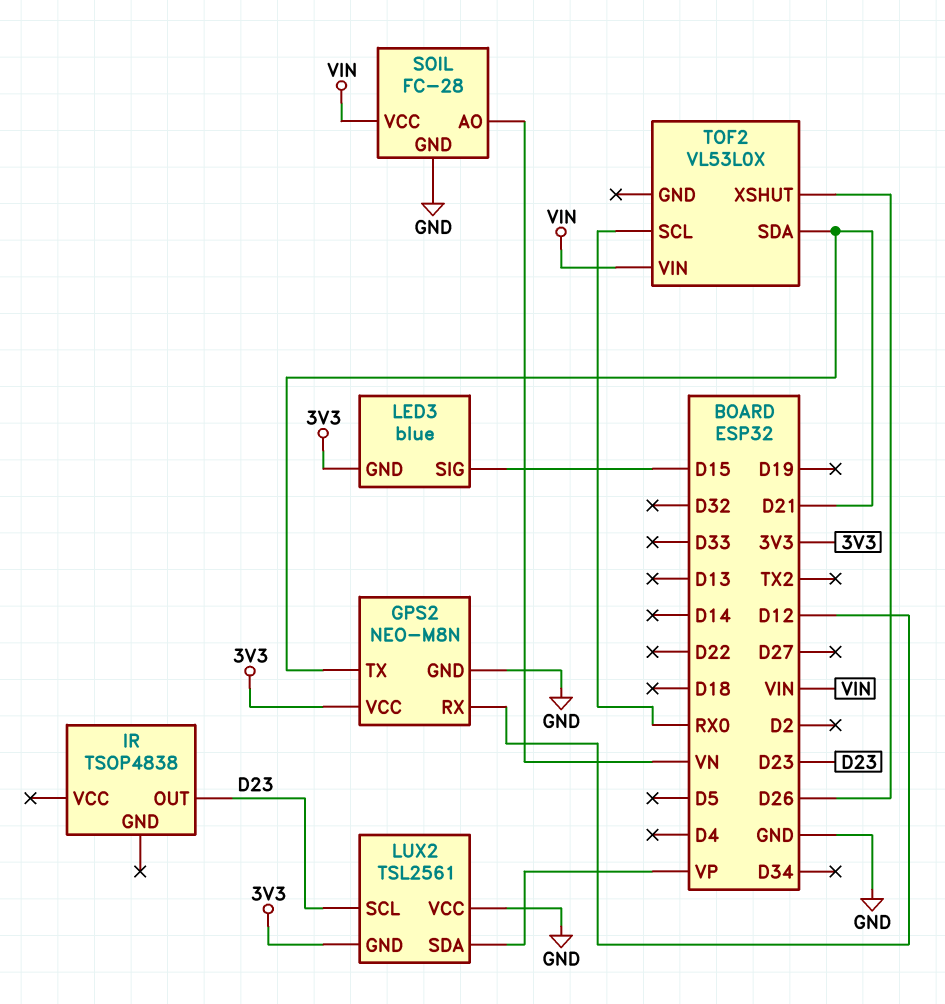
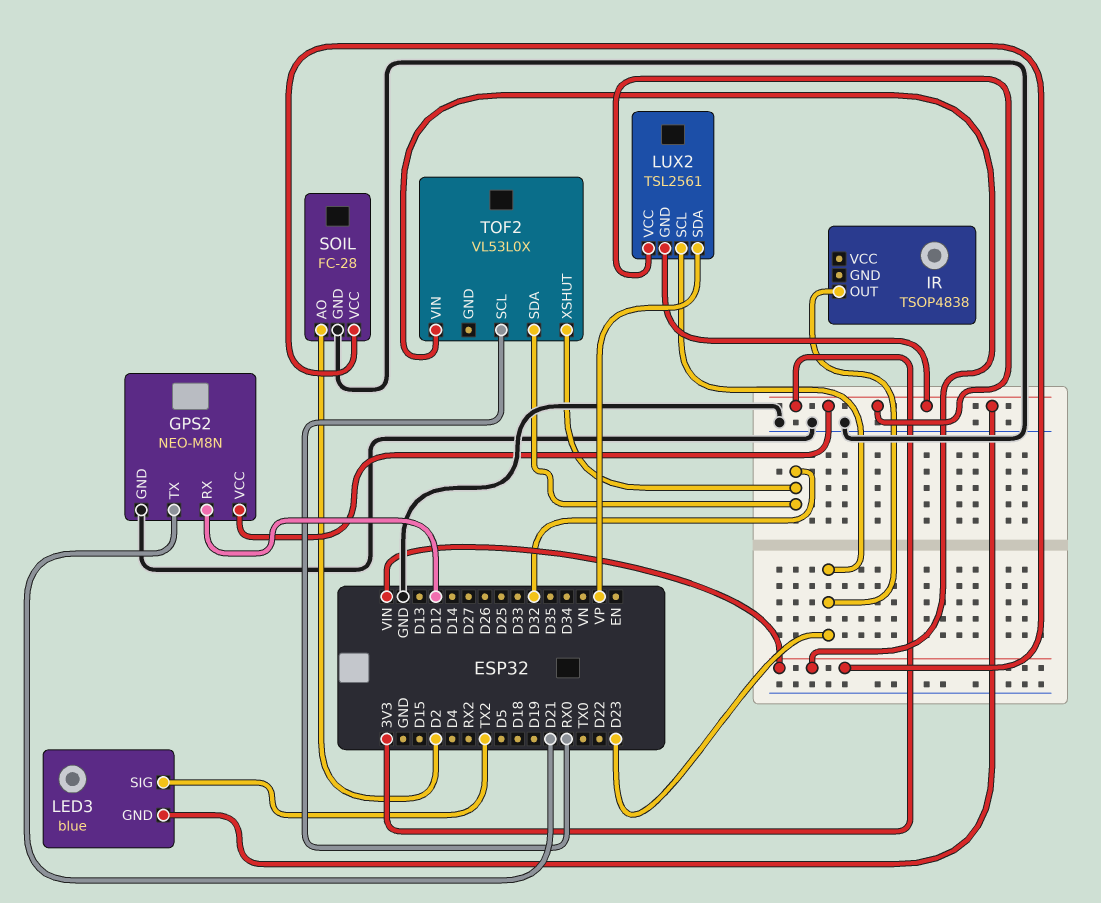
LED3 pin SIG: D15 -> TX2
LUX2 pin VCC: GND -> 3V3
SOIL pin AO: VN -> D2
TOF2 pin SDA: D21 -> D32
TOF2 pin XSHUT: D26 -> D32

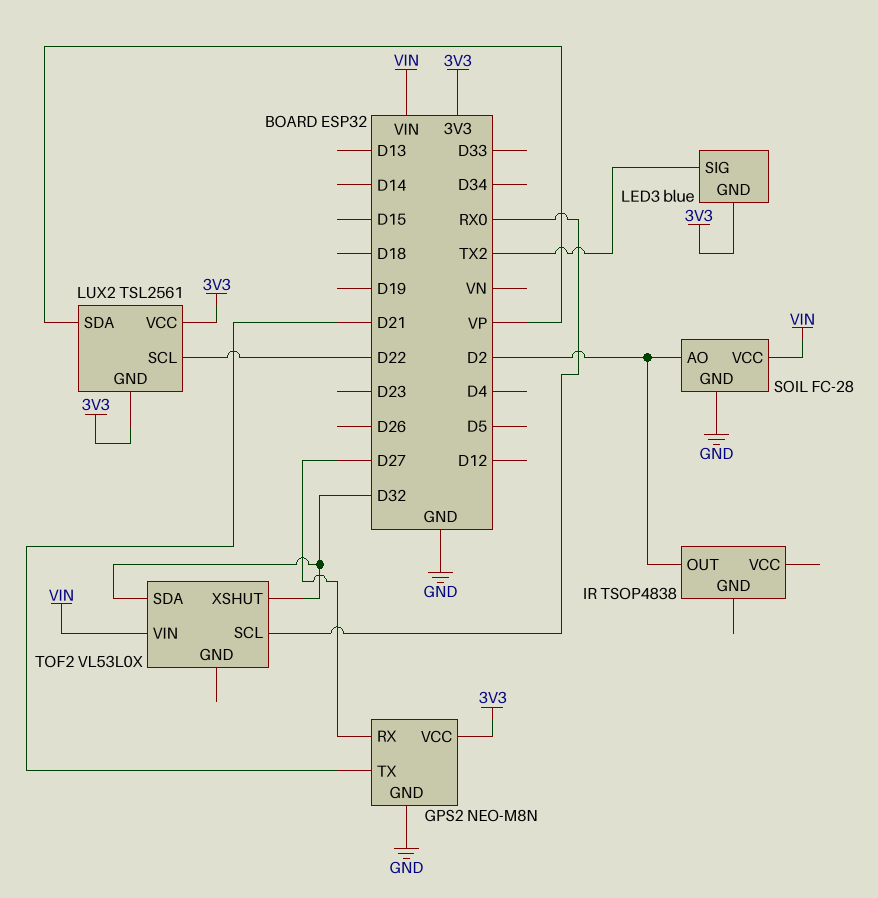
GPS2 pin RX: D12 -> D27
IR pin OUT: D23 -> D2
LUX2 pin SCL: D23 -> D22

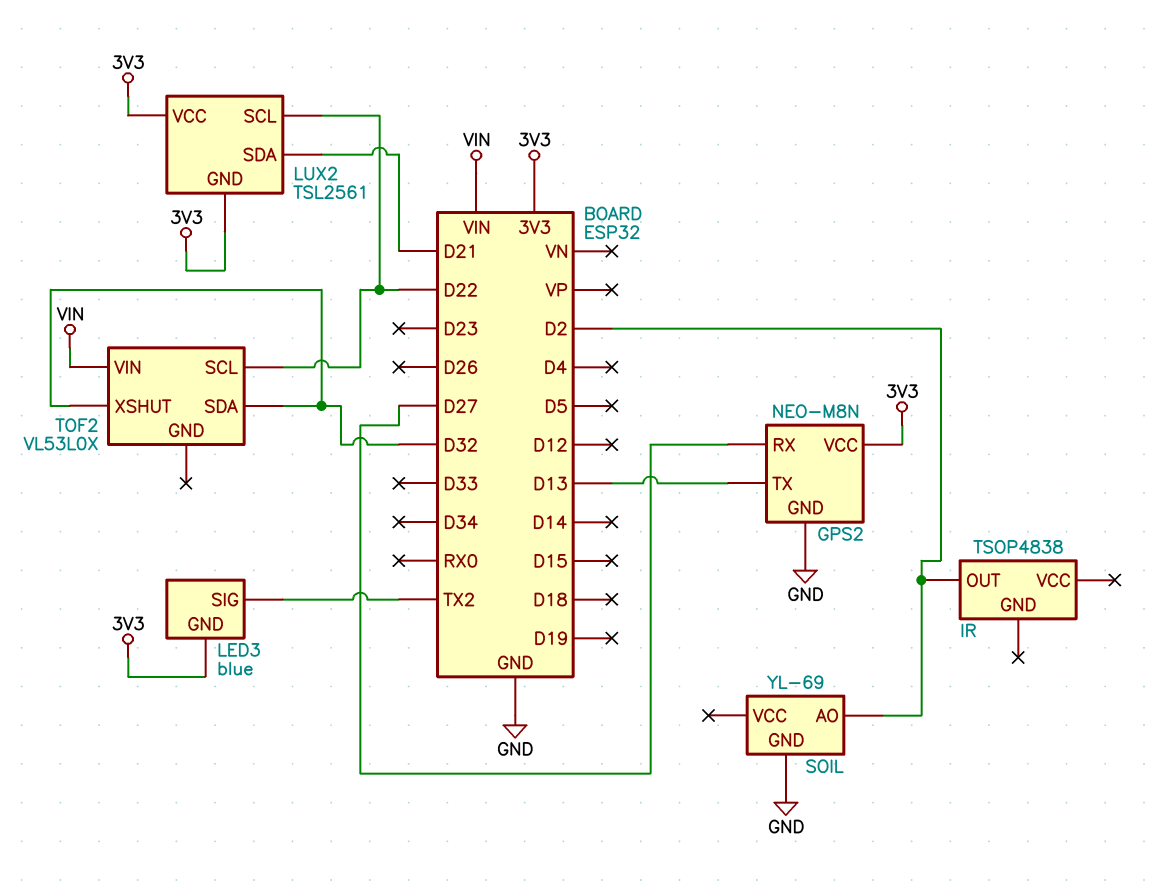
GPS2 pin TX: D21 -> D13
LUX2 pin SDA: VP -> D21
SOIL: FC-28 -> YL-69
SOIL pin VCC: VIN -> none
TOF2 pin SCL: RX0 -> D22

